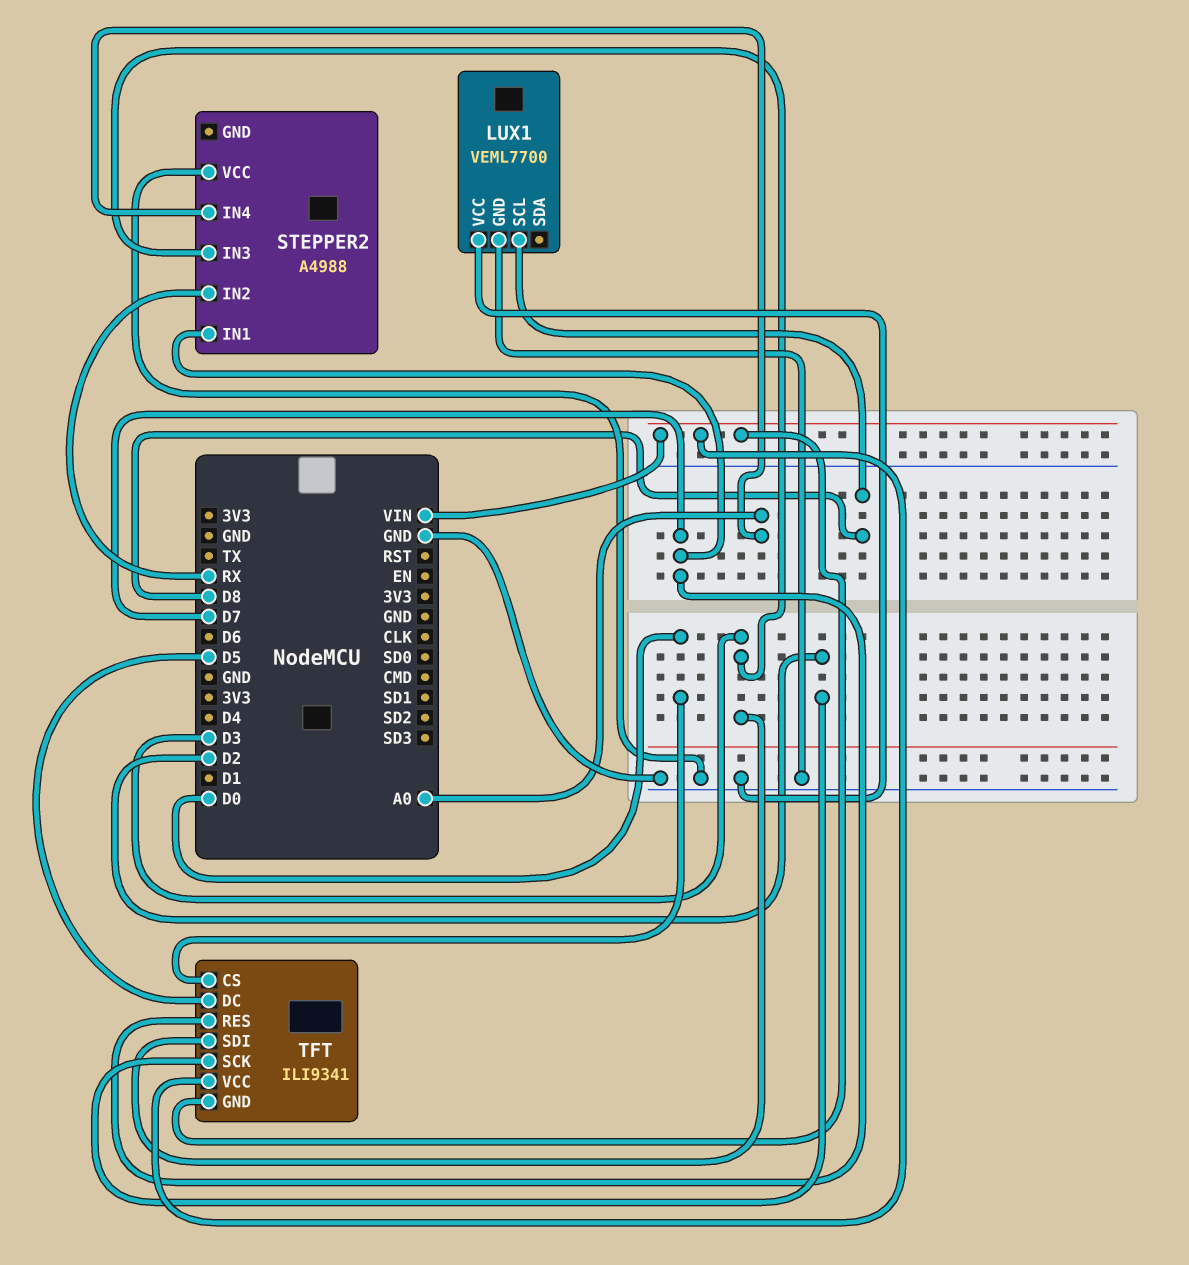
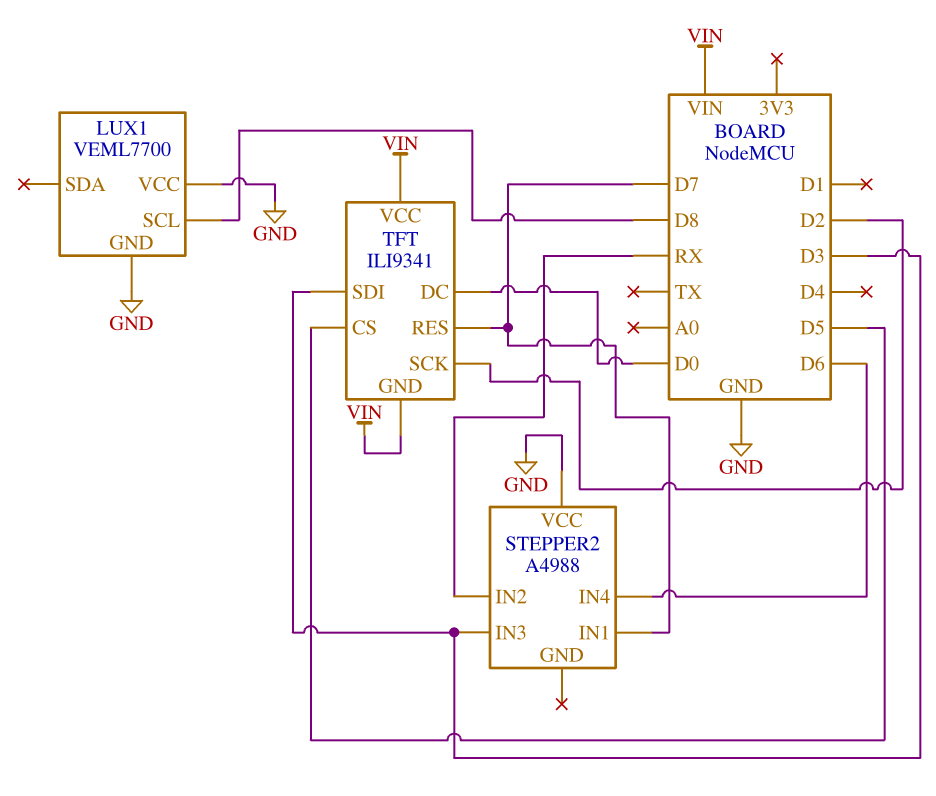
STEPPER2 pin IN4: A0 -> D6
TFT pin CS: D0 -> D5
TFT pin DC: D5 -> D0

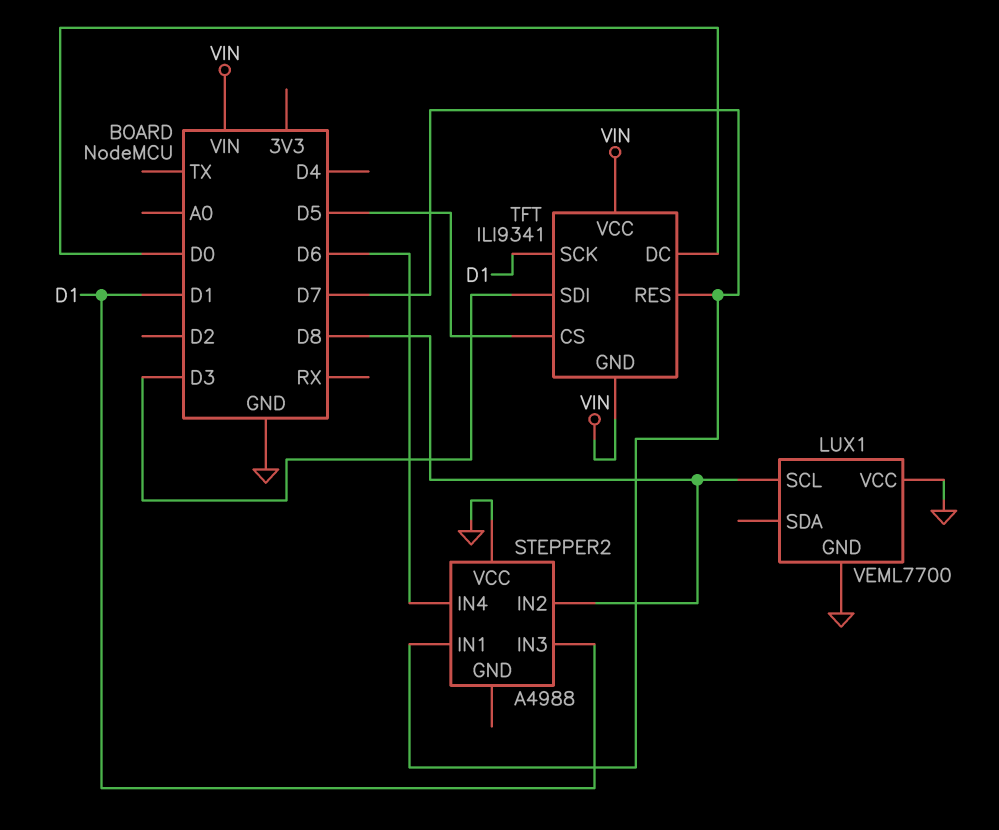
STEPPER2 pin IN2: RX -> D8
STEPPER2 pin IN3: D3 -> D1
TFT pin SCK: D2 -> D1

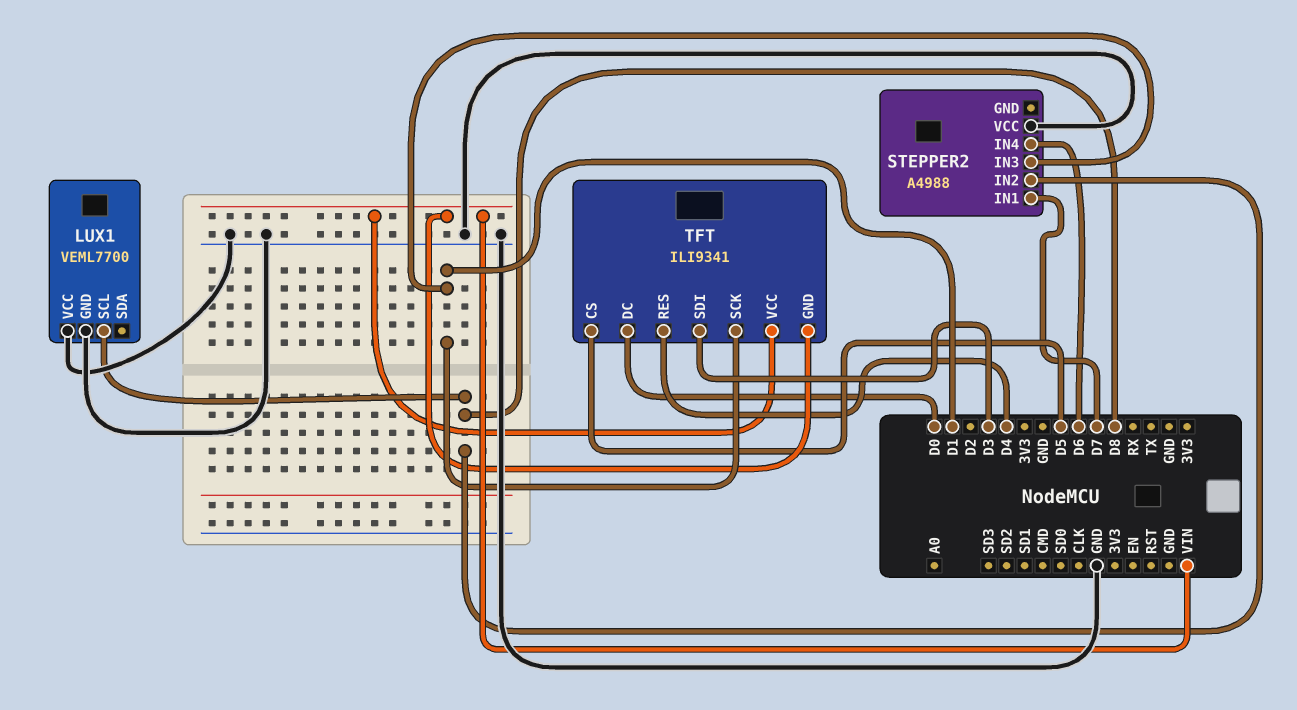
TFT pin RES: D7 -> D4

